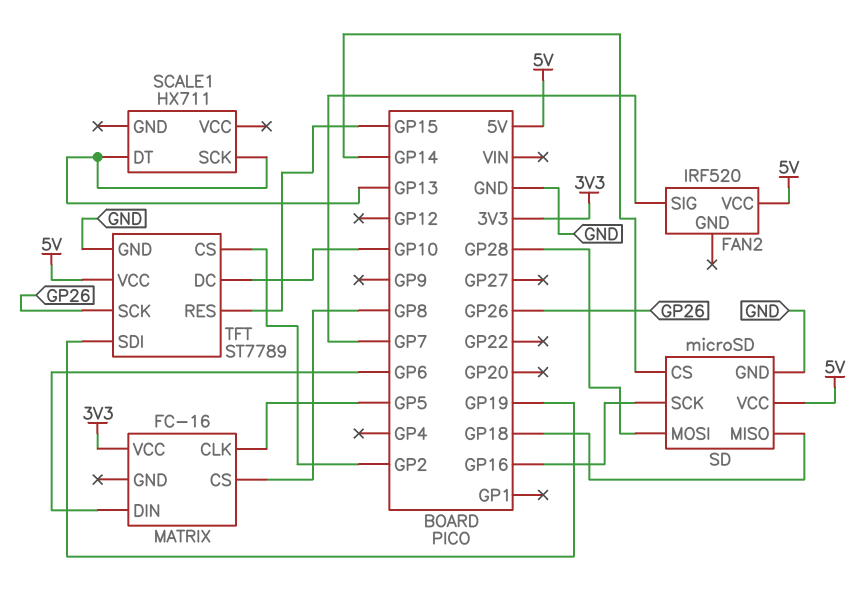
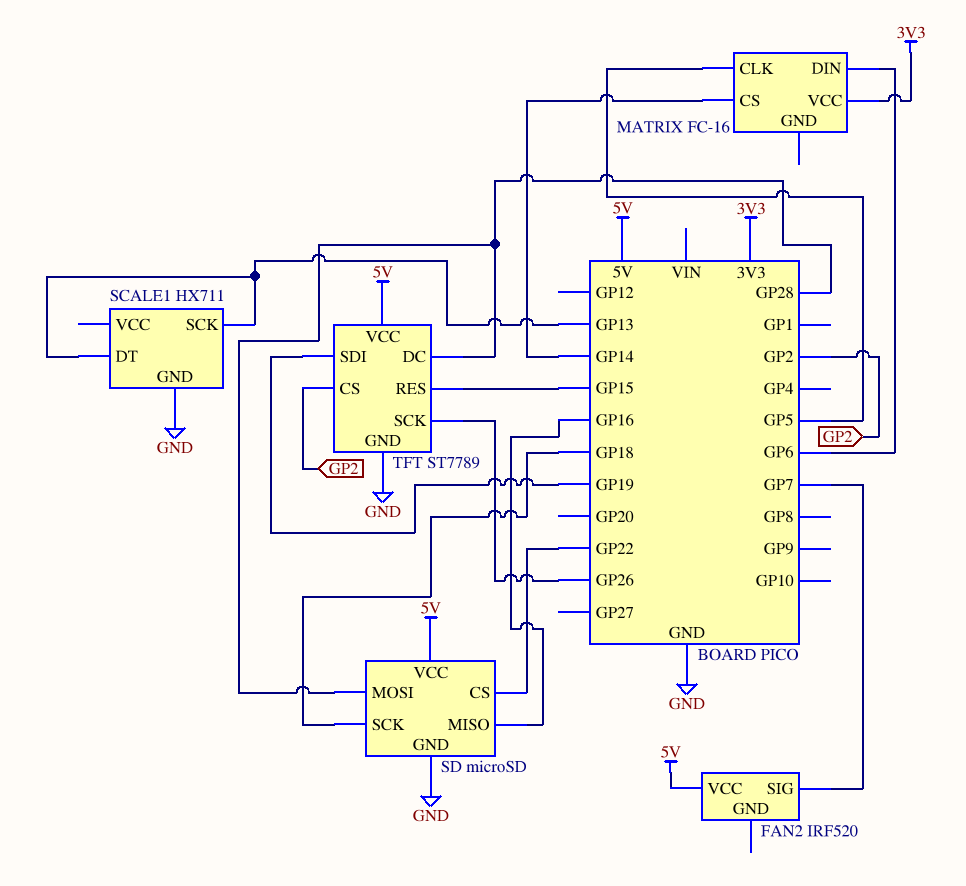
MATRIX pin CS: GP8 -> GP14
SCALE1 pin GND: none -> GND
SD pin CS: GP14 -> GP22
SD pin MISO: GP18 -> GP16
SD pin SCK: GP16 -> GP18
TFT pin DC: GP10 -> GP28

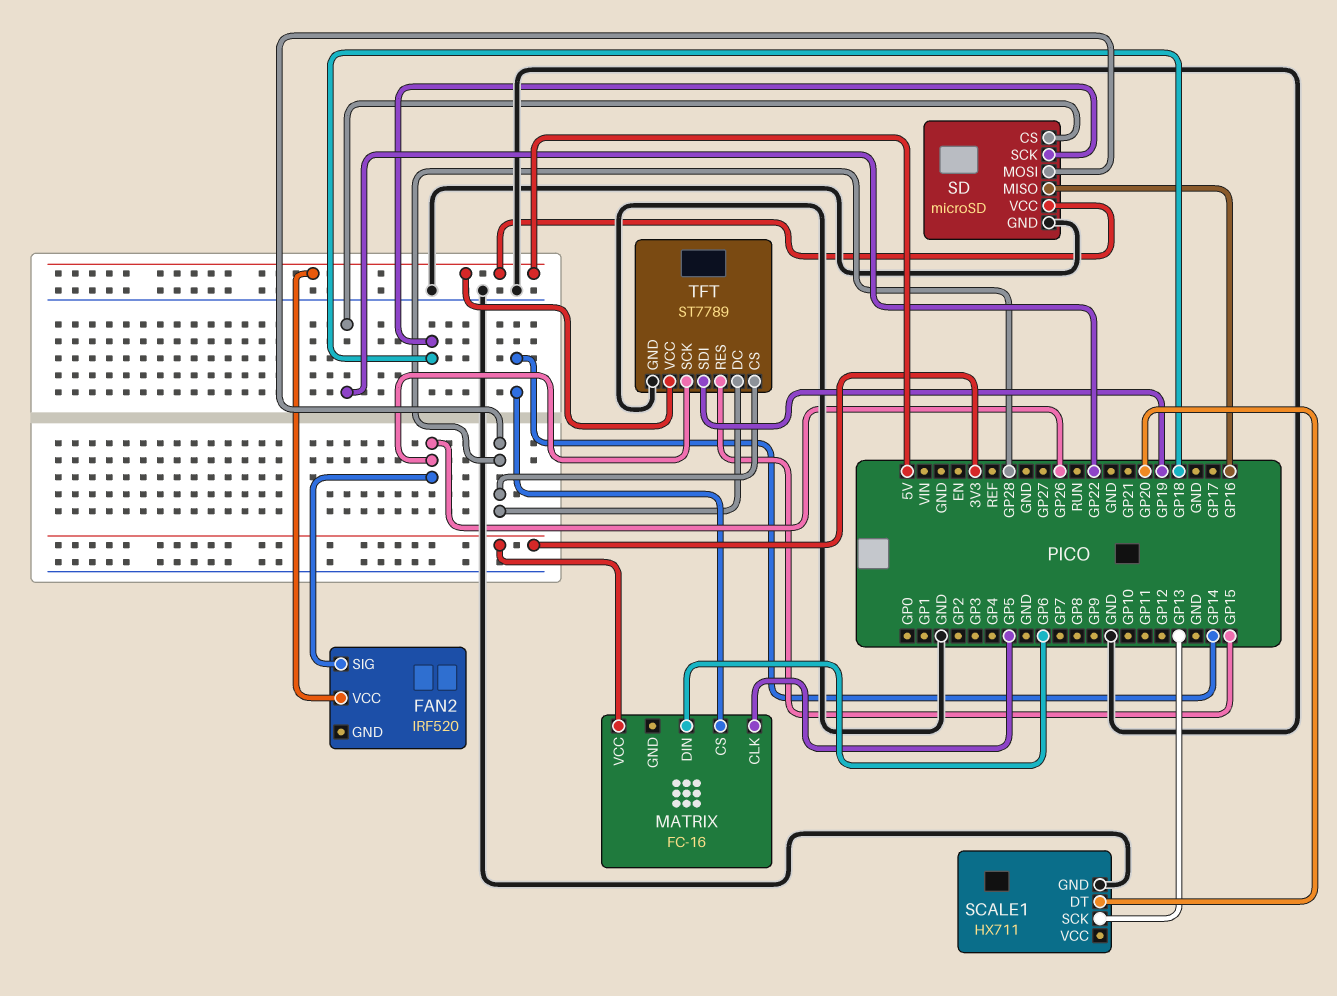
FAN2 pin SIG: GP7 -> GP26
SCALE1 pin DT: GP13 -> GP20
TFT pin CS: GP2 -> GP28

